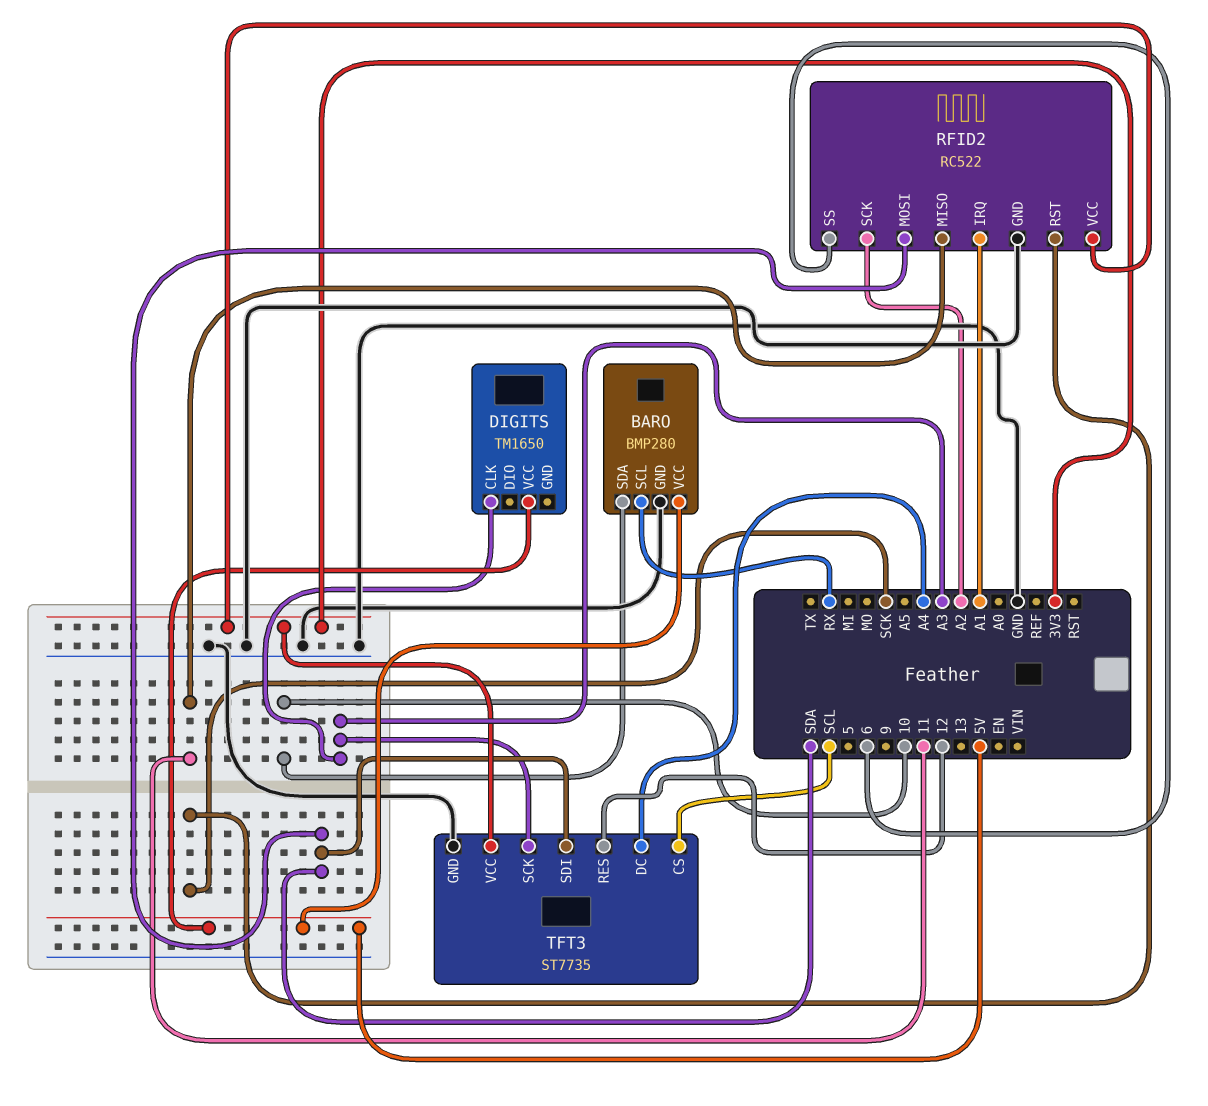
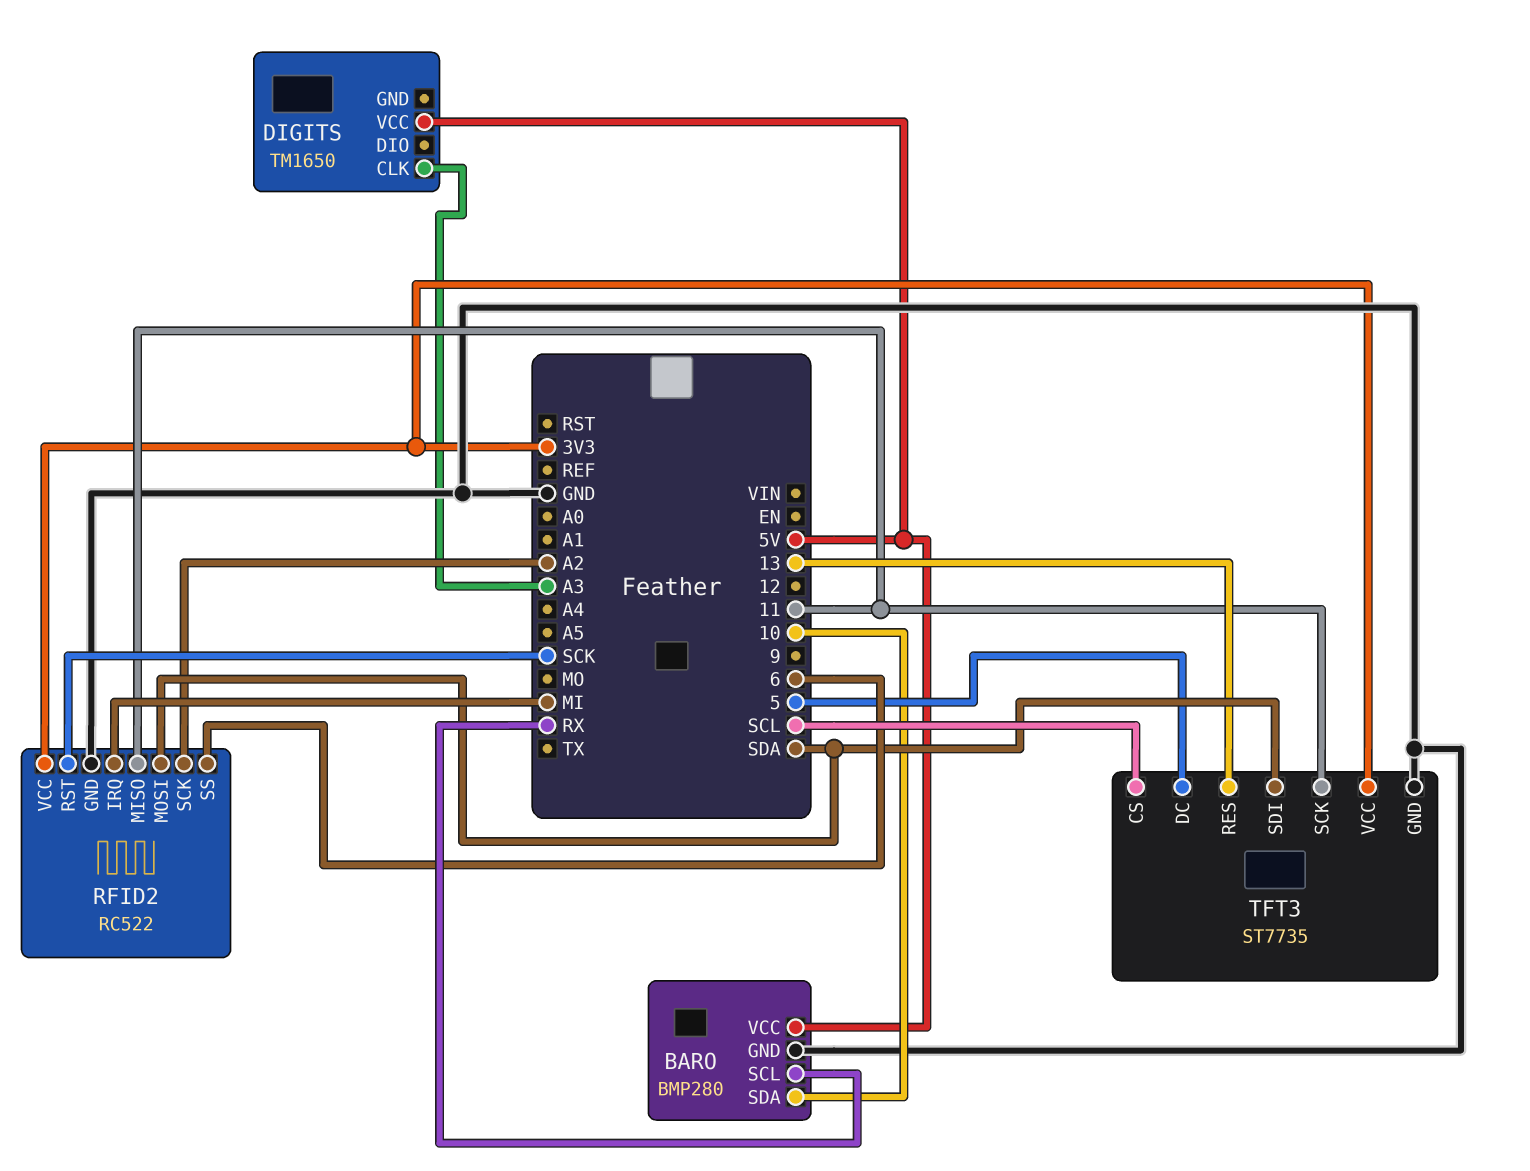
RFID2 pin IRQ: A1 -> MI
TFT3 pin DC: A4 -> 5
TFT3 pin RES: 12 -> 13
TFT3 pin SCK: A3 -> 11

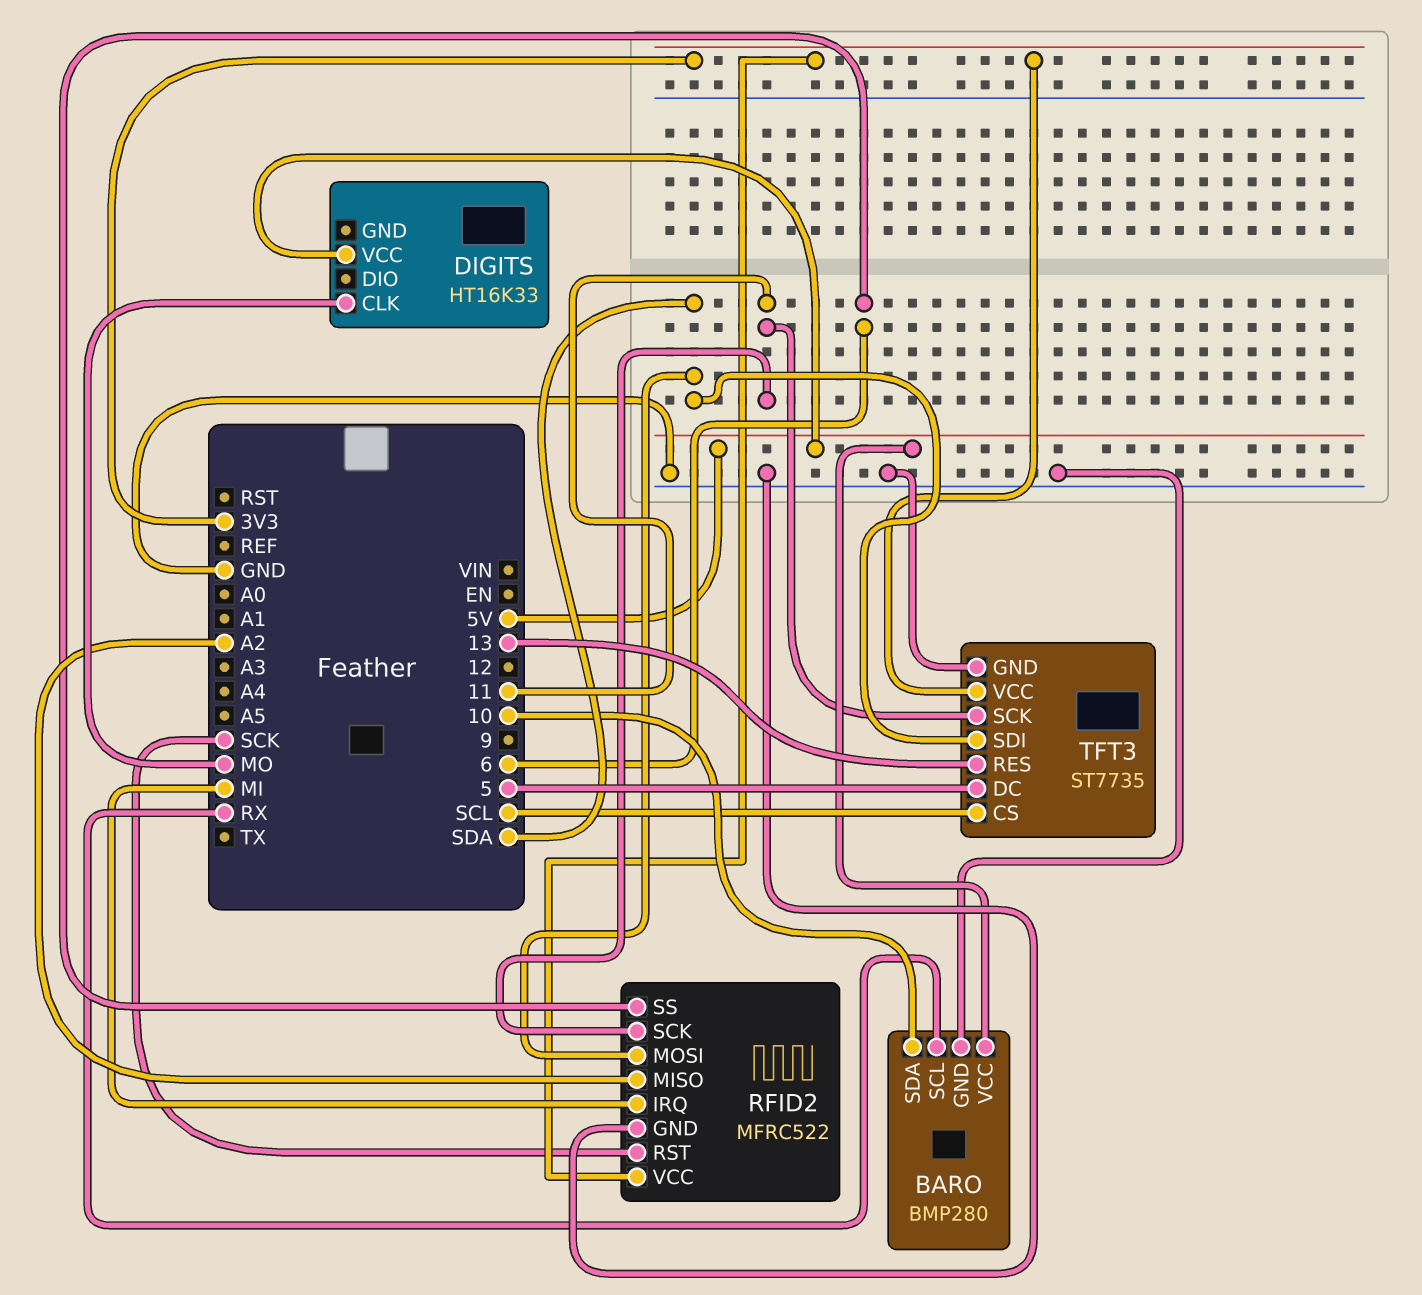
DIGITS: TM1650 -> HT16K33
DIGITS pin CLK: A3 -> MO
RFID2: RC522 -> MFRC522
RFID2 pin MISO: 11 -> A2
RFID2 pin SCK: A2 -> 11

